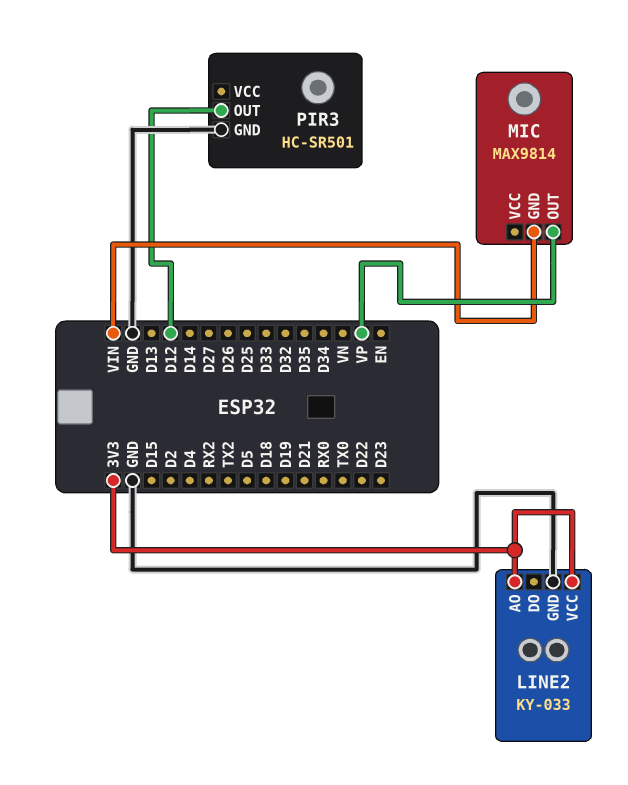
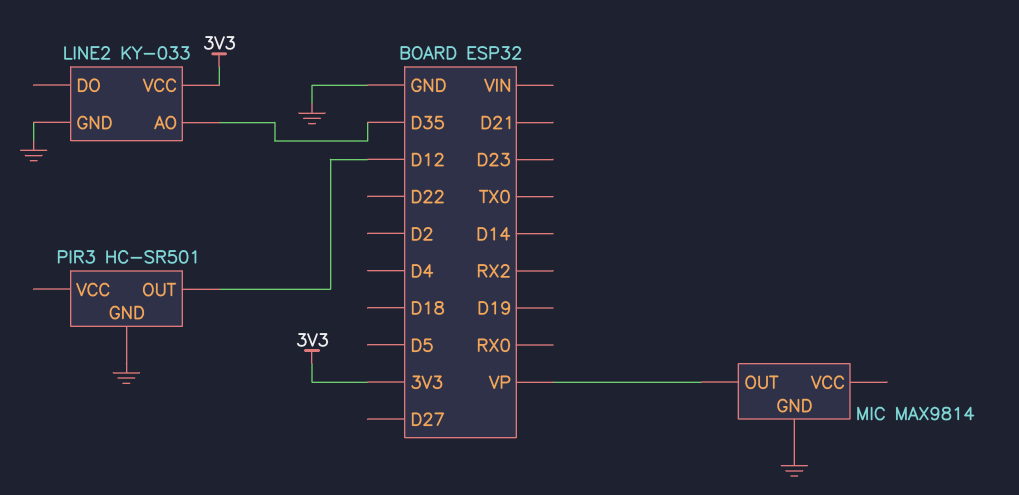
LINE2 pin AO: 3V3 -> D35
MIC pin GND: VIN -> GND

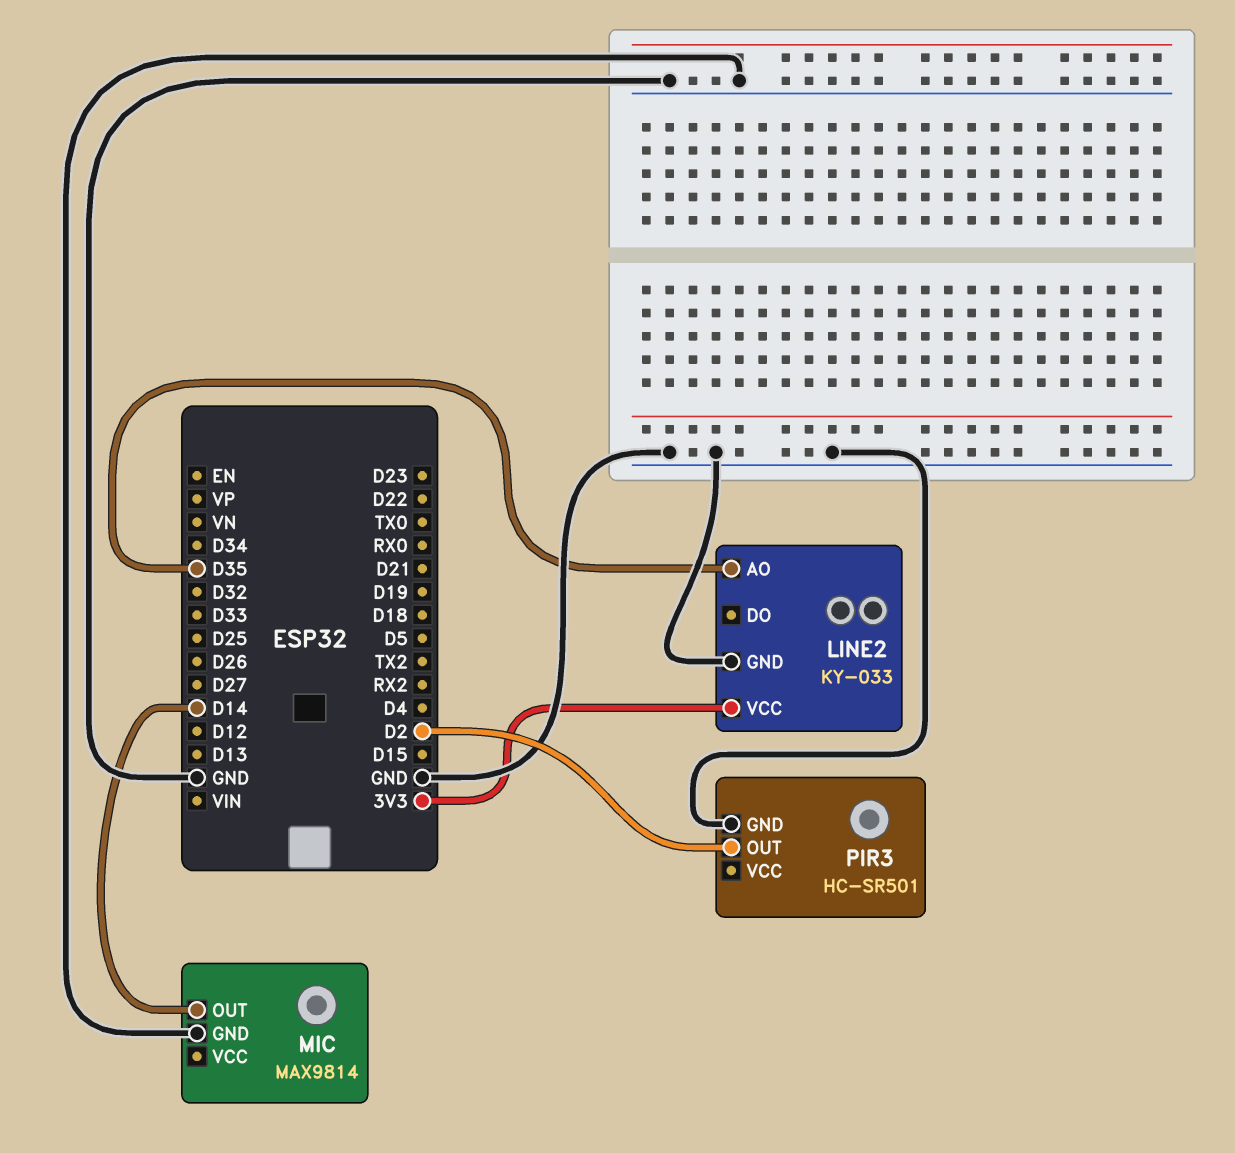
MIC pin OUT: VP -> D14
PIR3 pin OUT: D12 -> D2

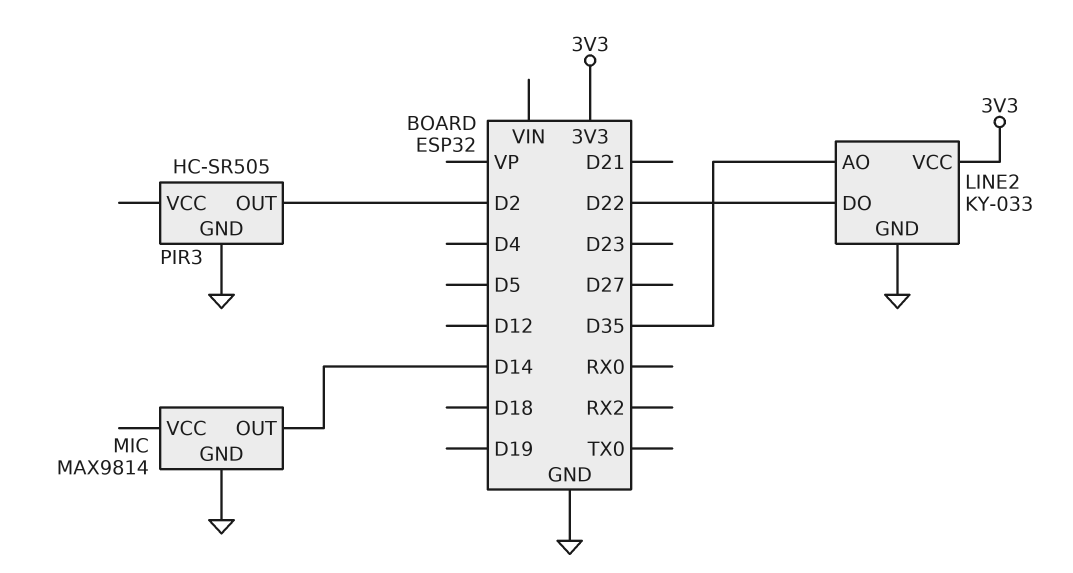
LINE2 pin DO: none -> D22
PIR3: HC-SR501 -> HC-SR505

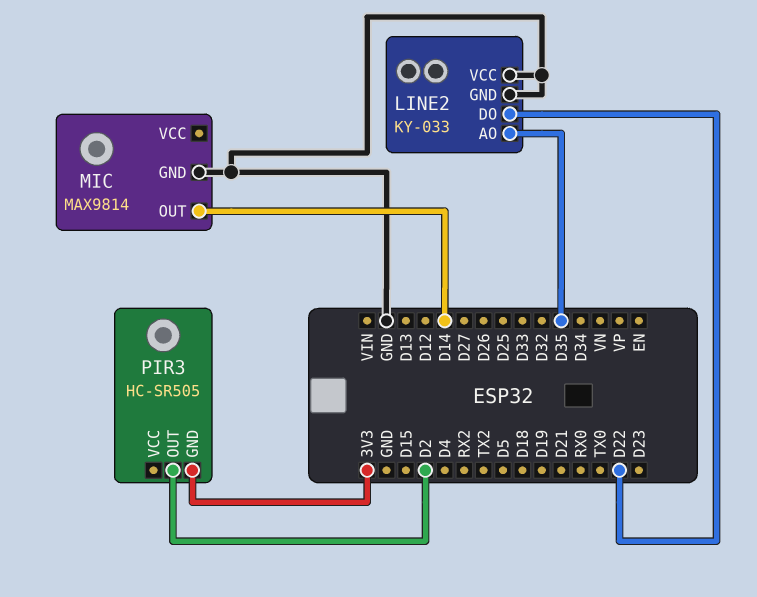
LINE2 pin VCC: 3V3 -> GND
PIR3 pin GND: GND -> 3V3

